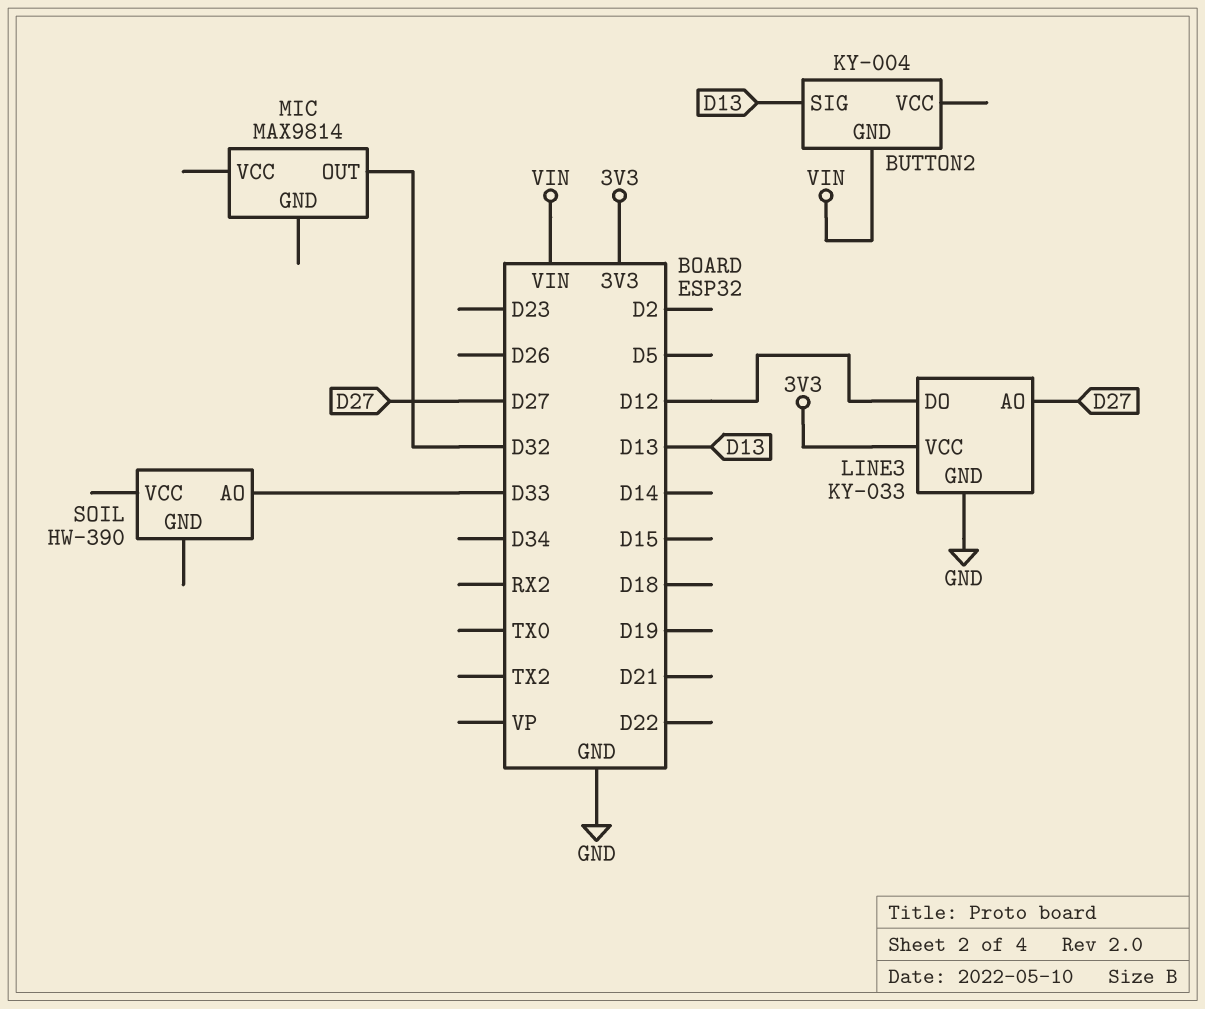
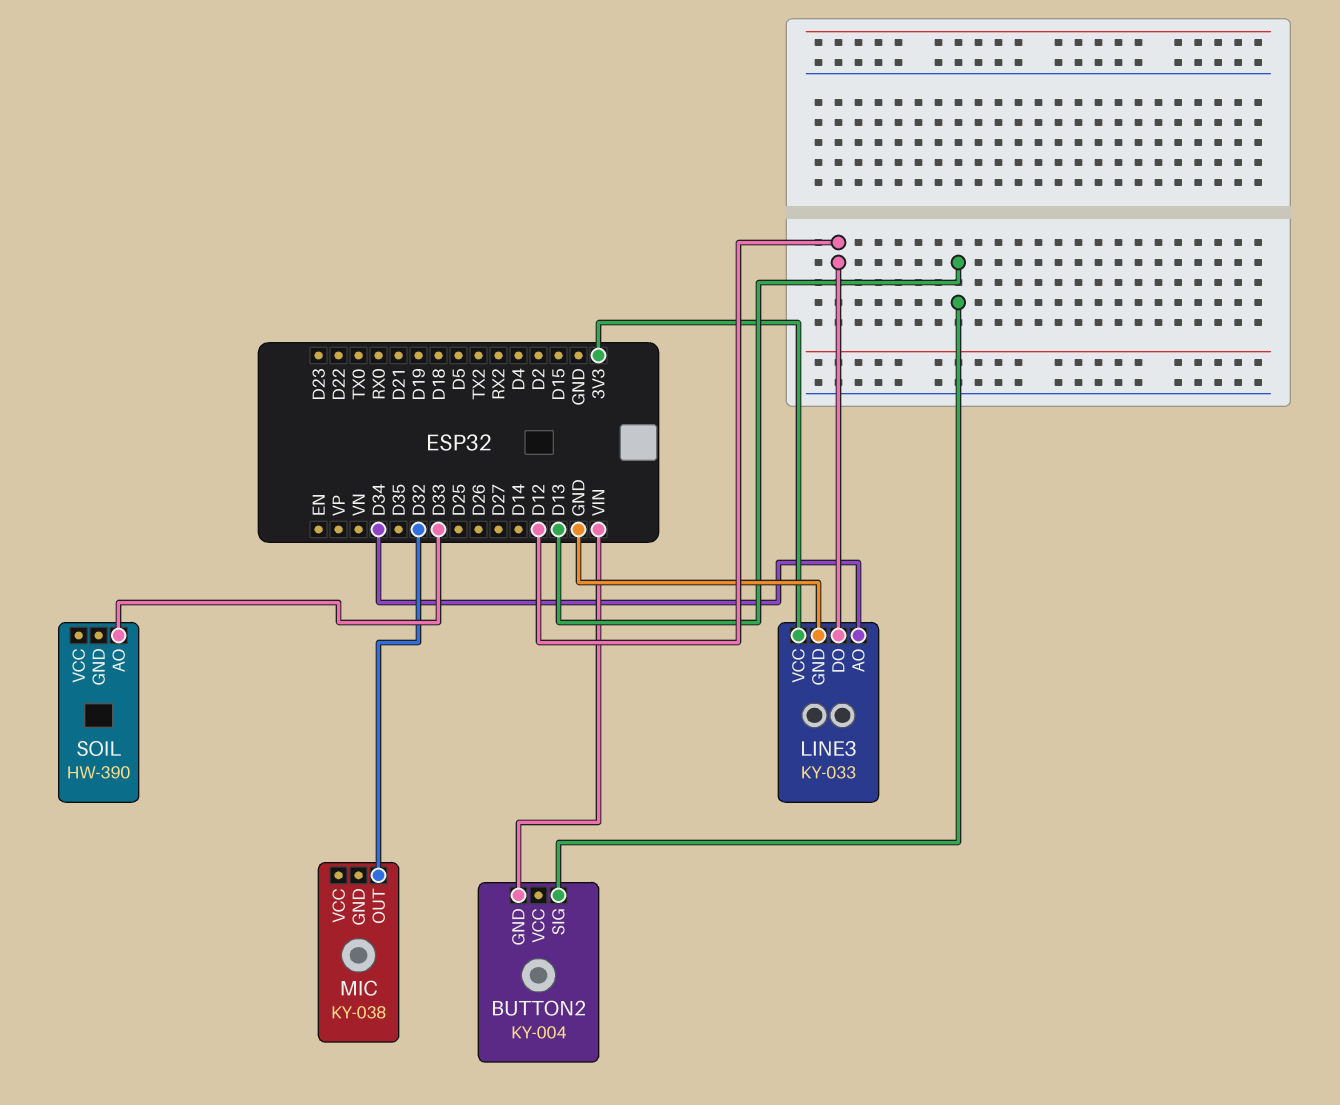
LINE3 pin AO: D27 -> D34
MIC: MAX9814 -> KY-038

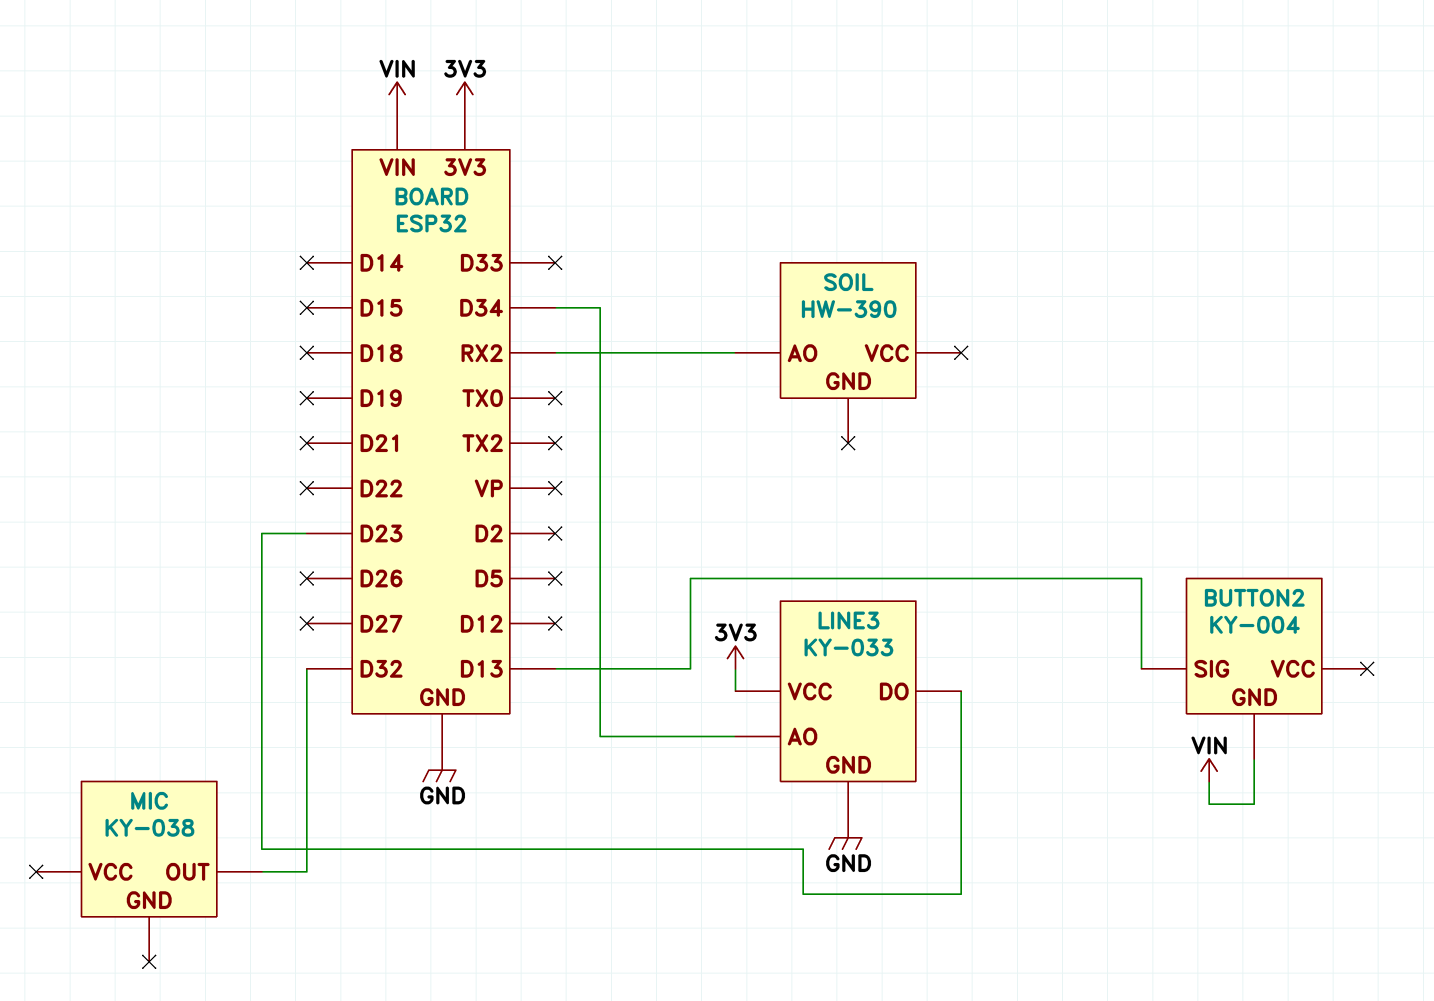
LINE3 pin DO: D12 -> D23
SOIL pin AO: D33 -> RX2

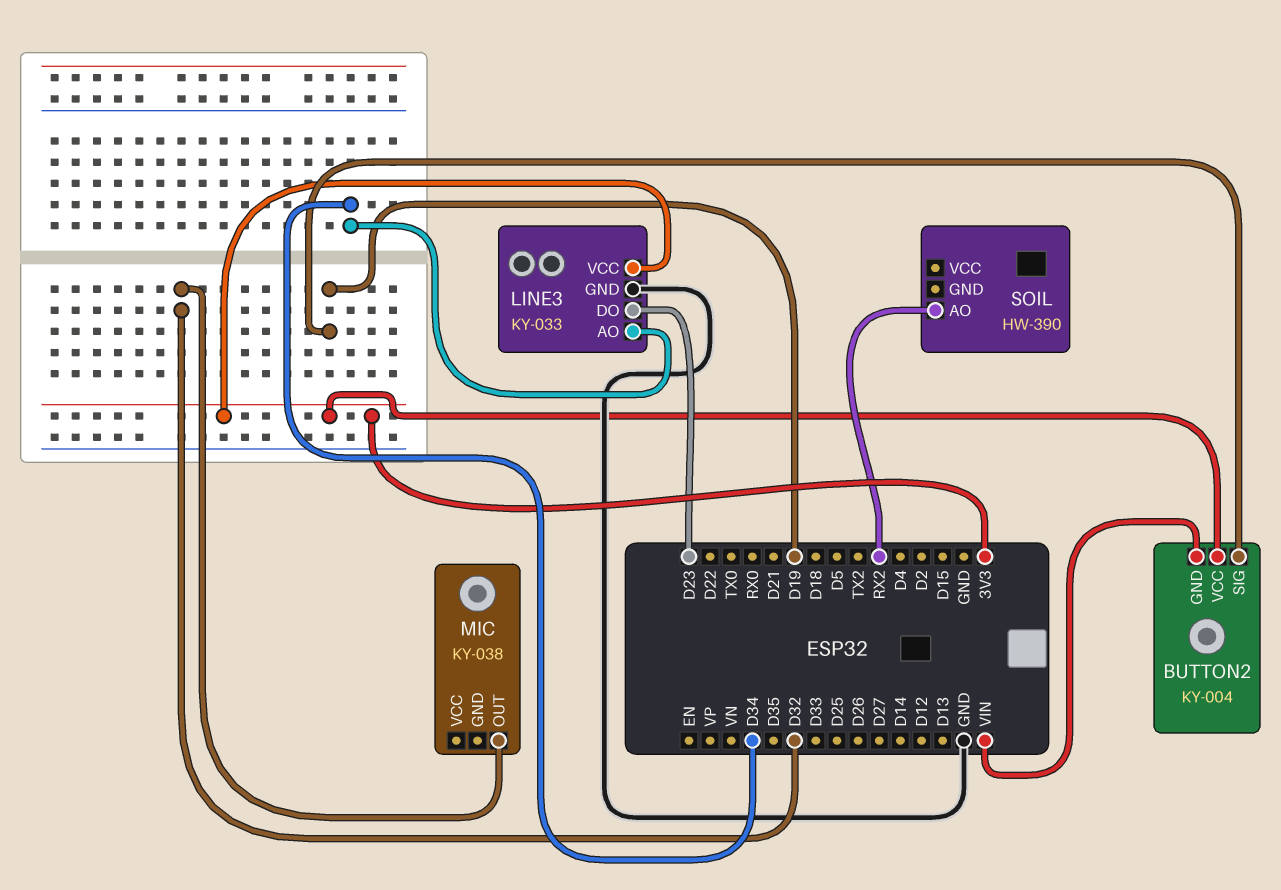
BUTTON2 pin SIG: D13 -> D19
BUTTON2 pin VCC: none -> 3V3

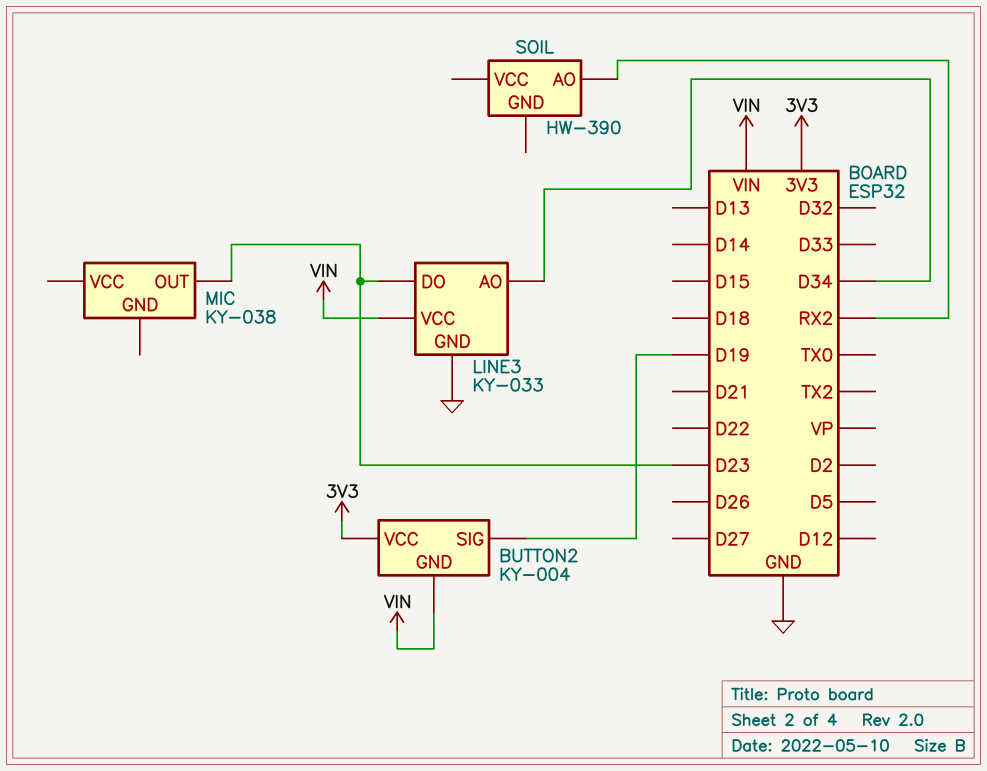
LINE3 pin VCC: 3V3 -> VIN
MIC pin OUT: D32 -> D23

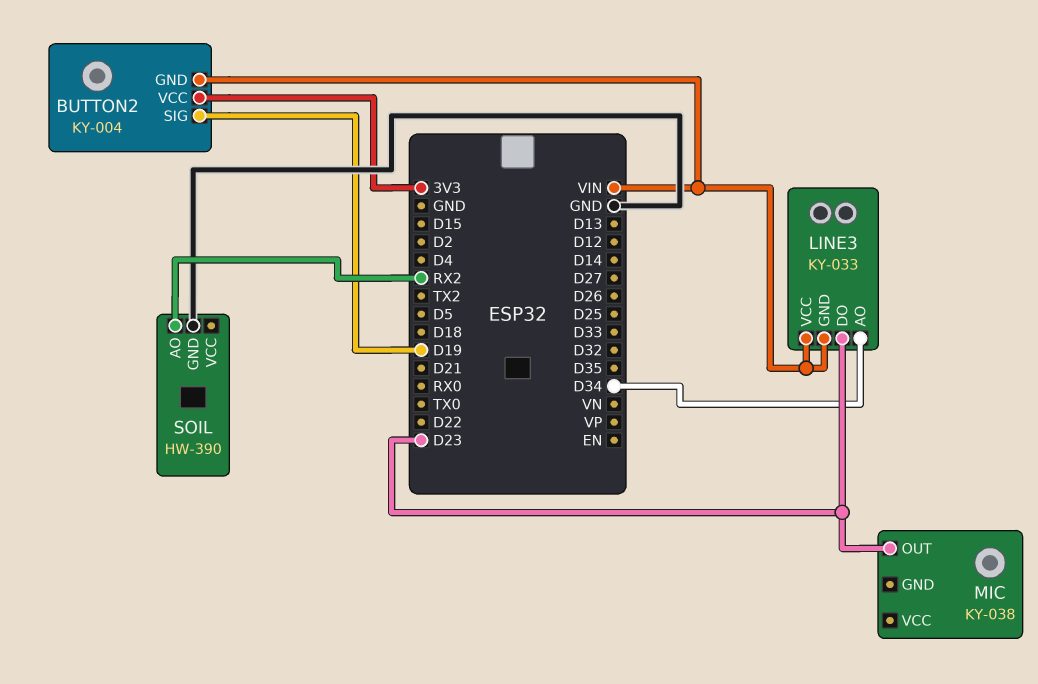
LINE3 pin GND: GND -> VIN
SOIL pin GND: none -> GND

